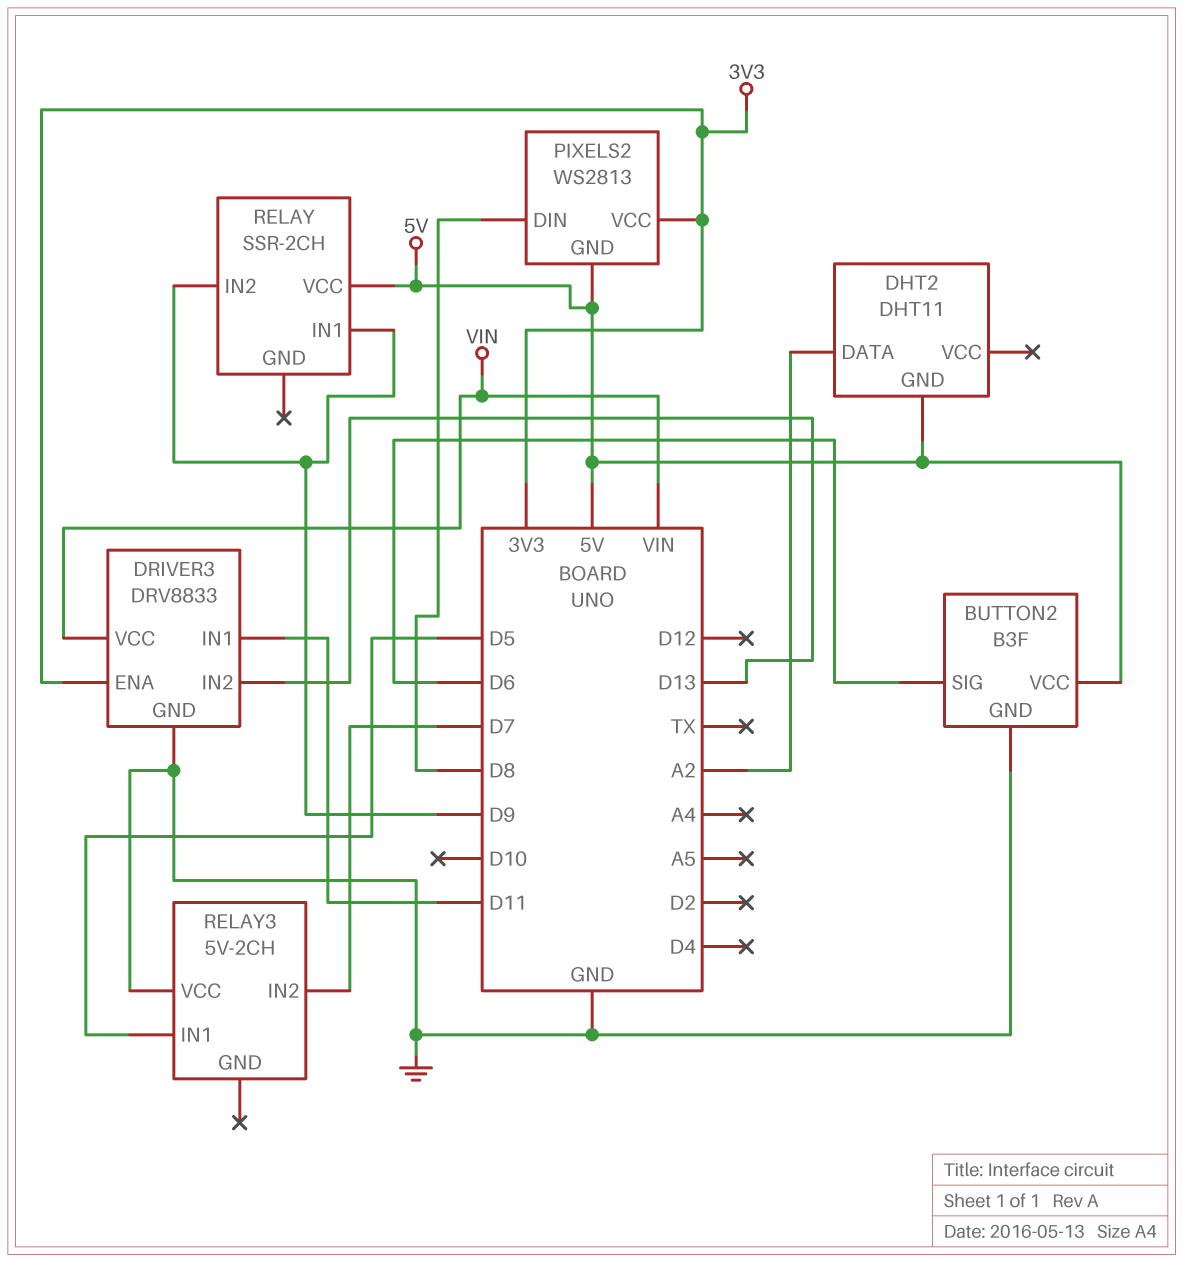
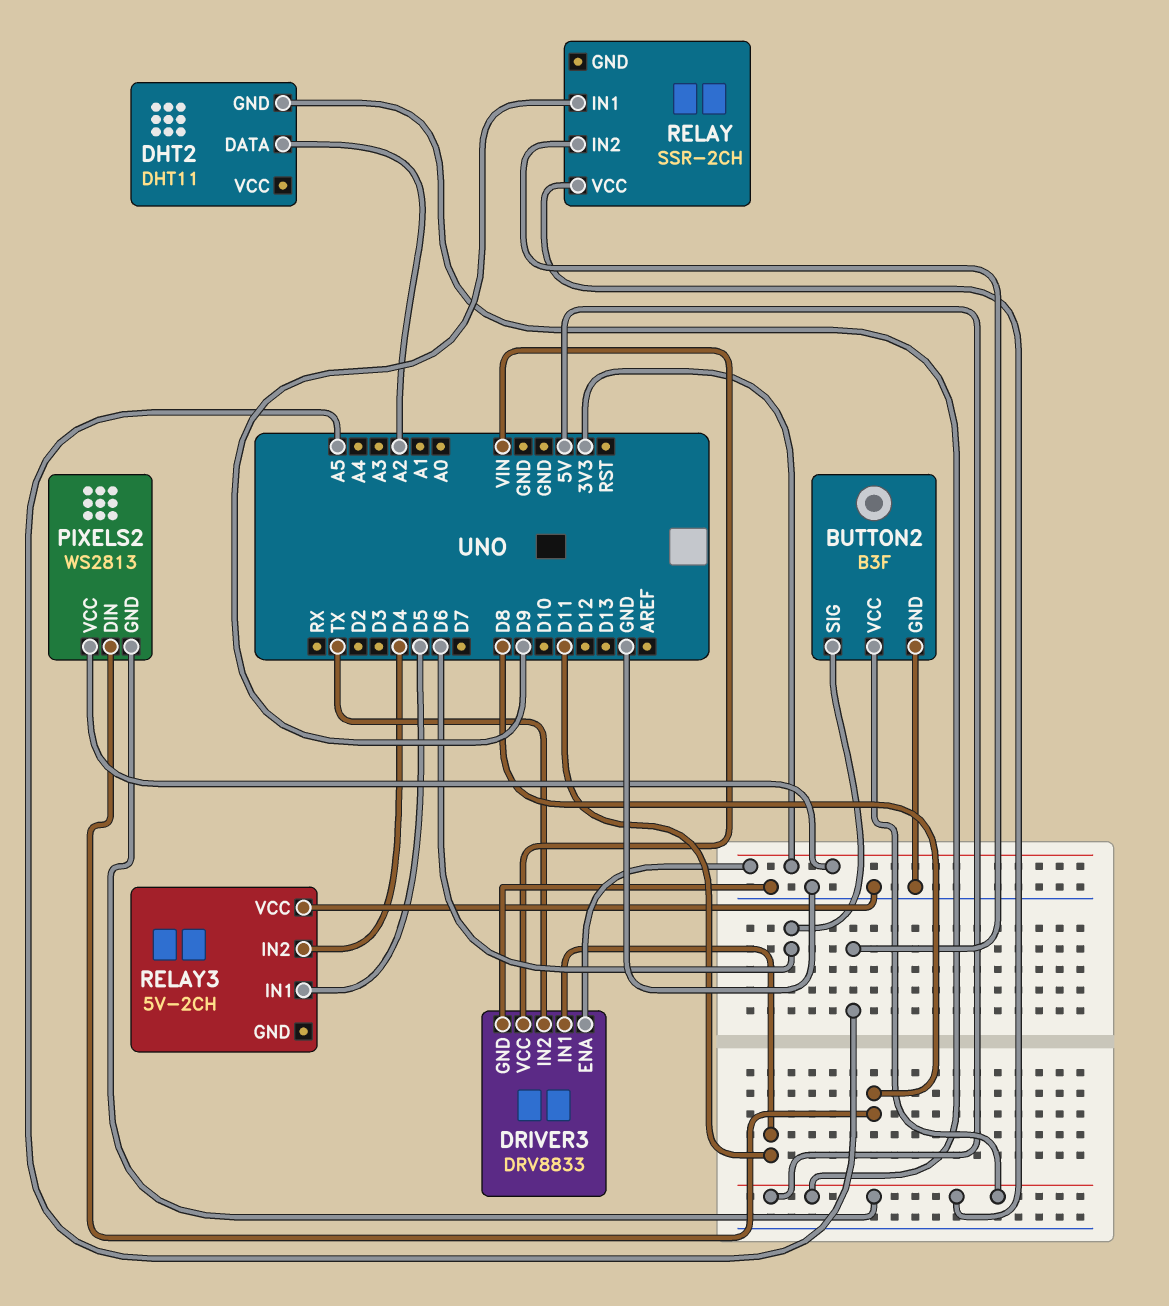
DRIVER3 pin IN2: D13 -> TX
RELAY pin IN2: D9 -> A5
RELAY3 pin IN2: D7 -> D4

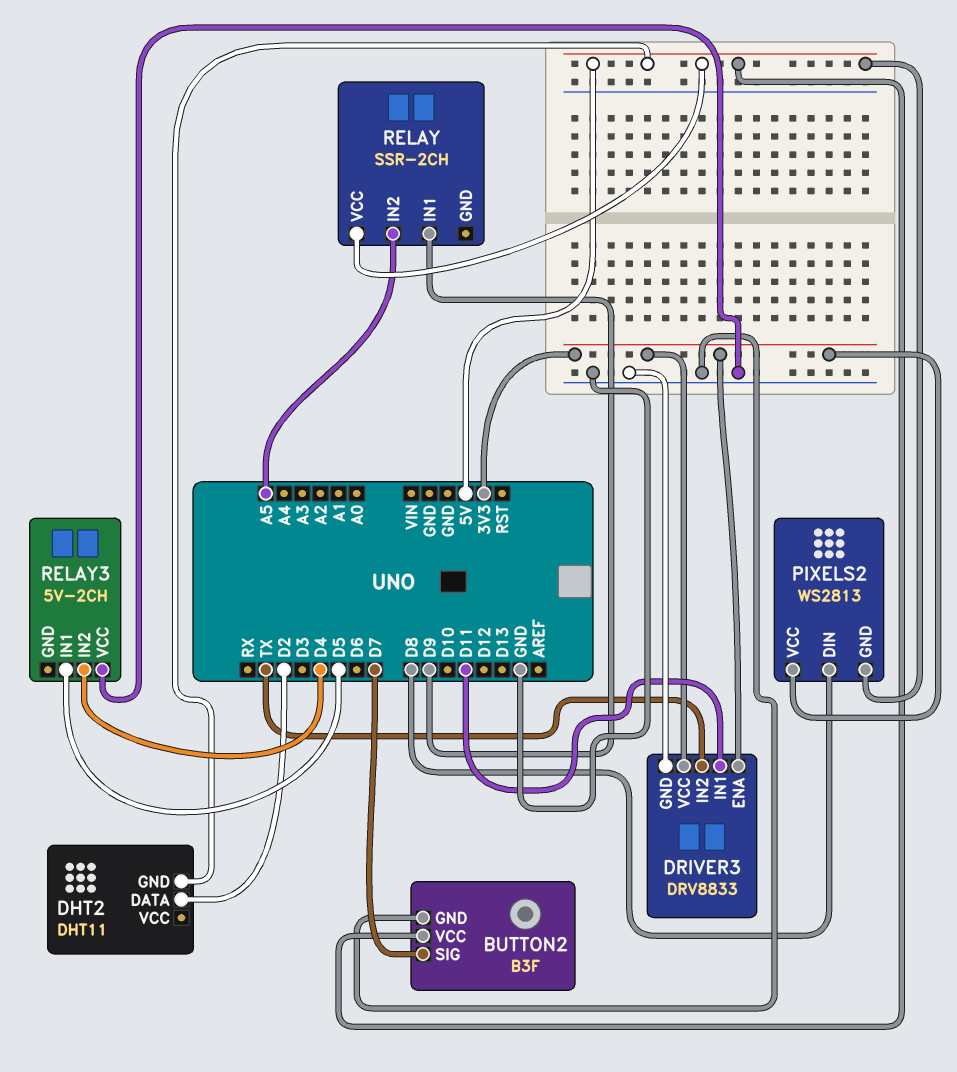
BUTTON2 pin SIG: D6 -> D7
DHT2 pin DATA: A2 -> D2
DRIVER3 pin VCC: VIN -> 3V3

